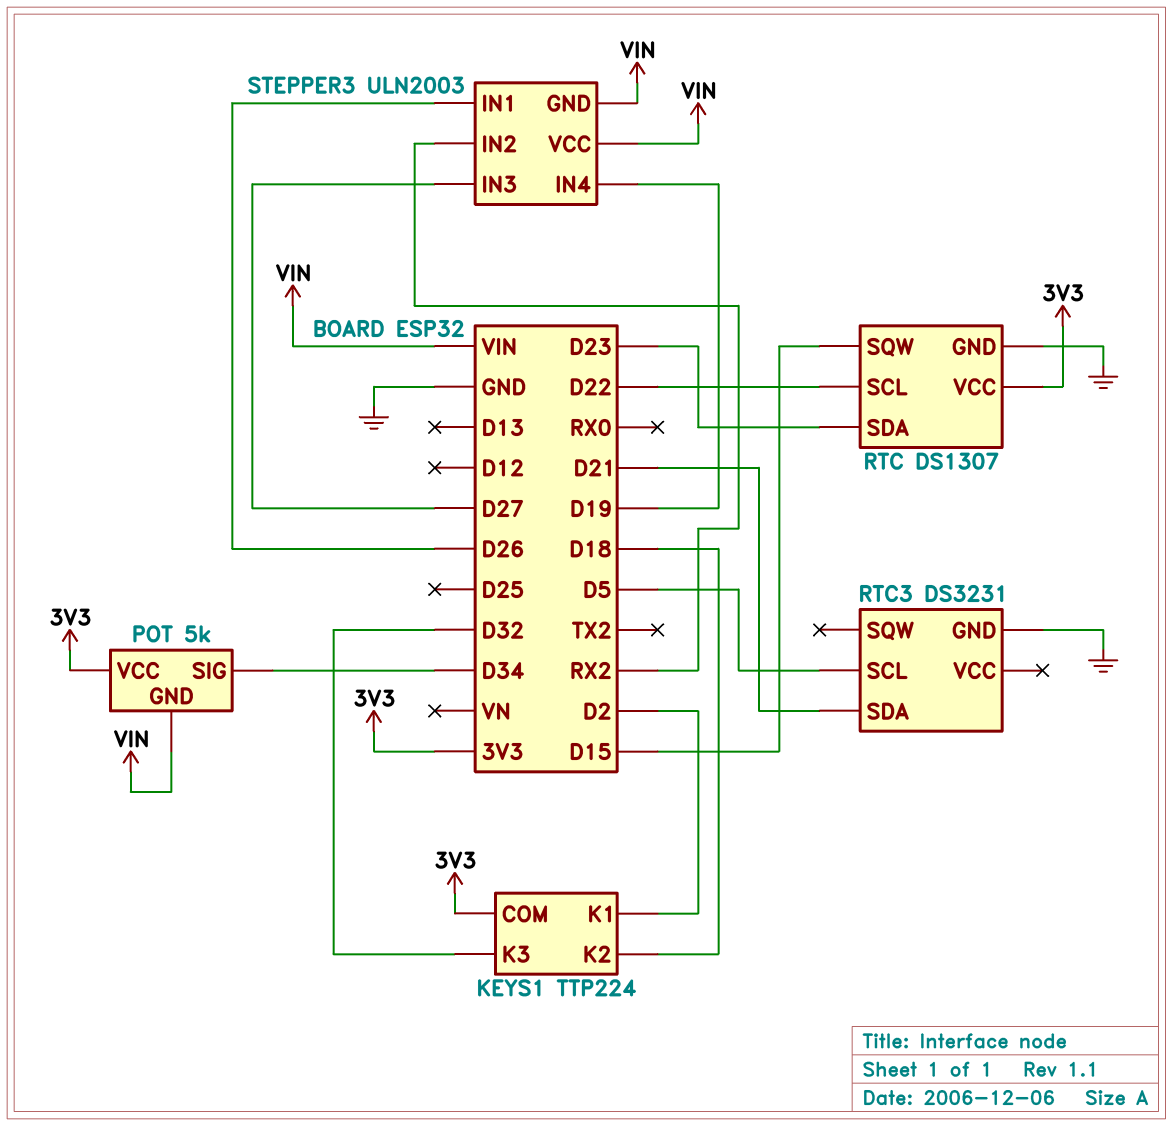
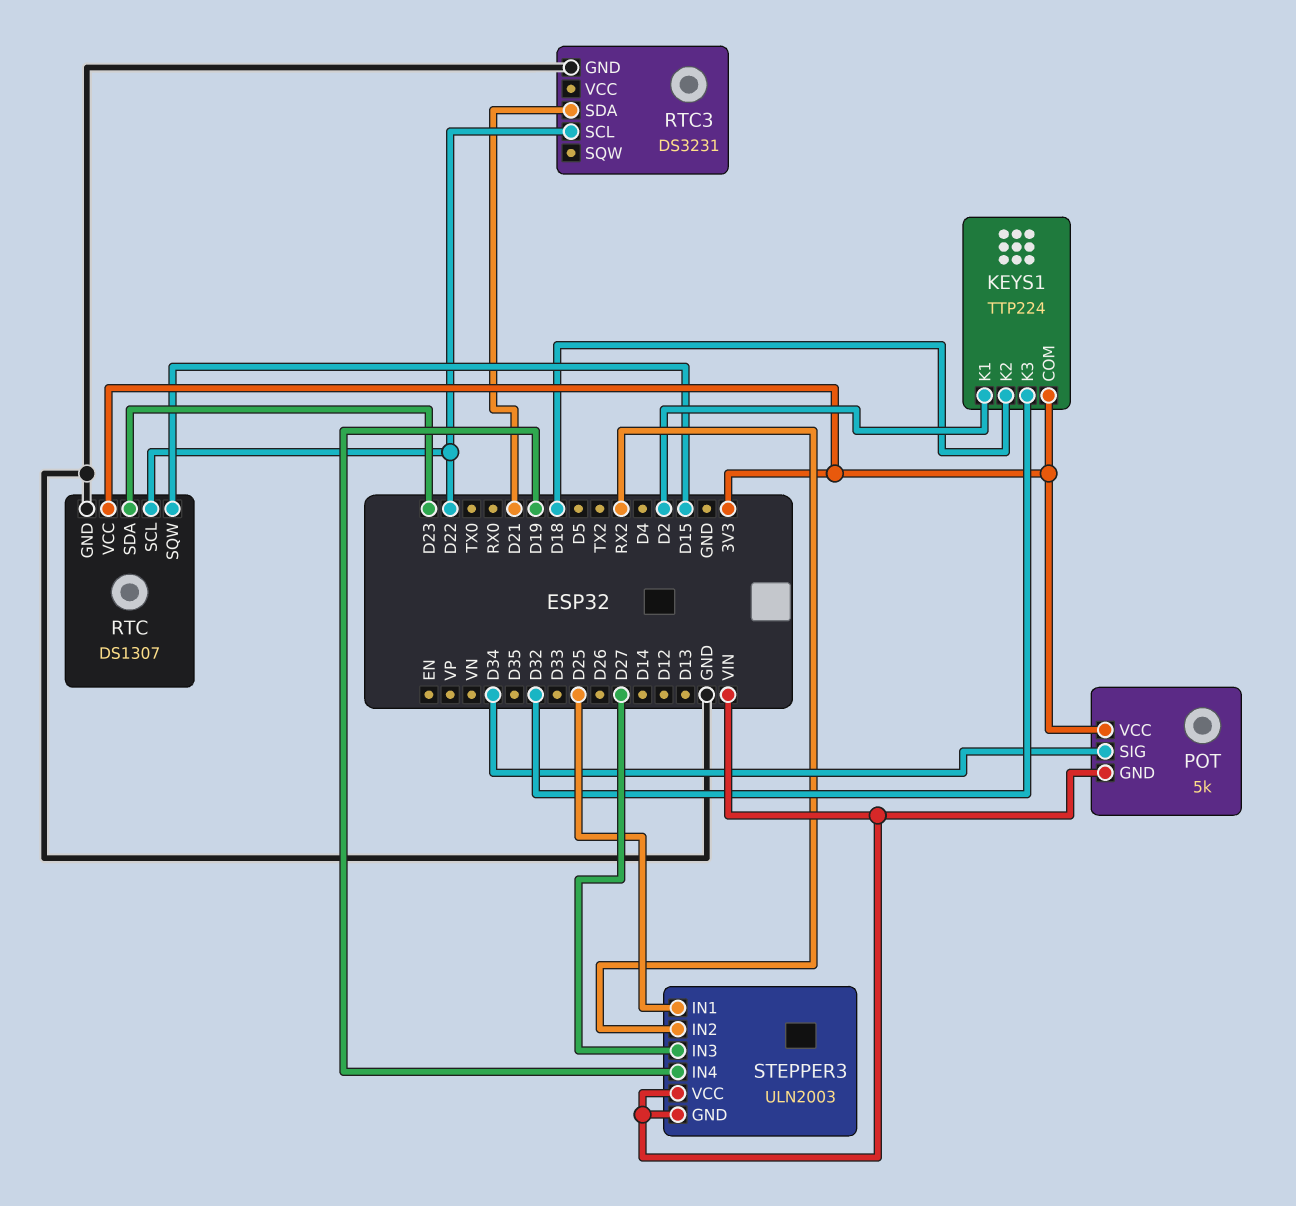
RTC3 pin SCL: D5 -> D22
STEPPER3 pin IN1: D26 -> D25

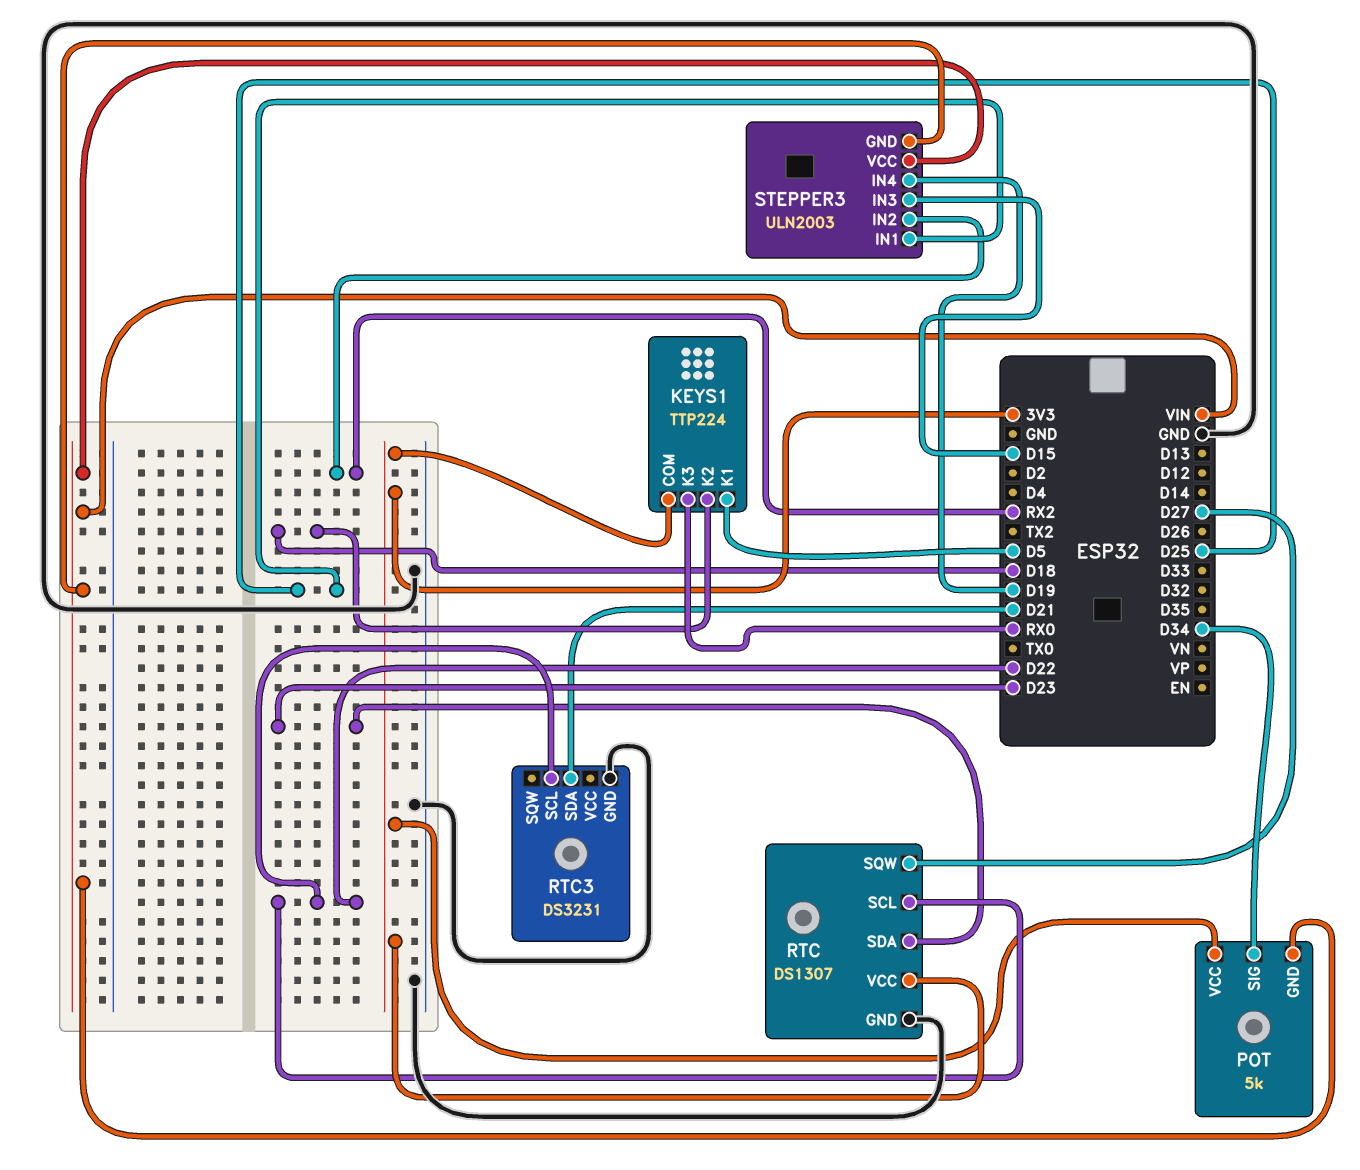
KEYS1 pin K1: D2 -> D5
KEYS1 pin K3: D32 -> RX0
RTC pin SQW: D15 -> D27
STEPPER3 pin IN3: D27 -> D15

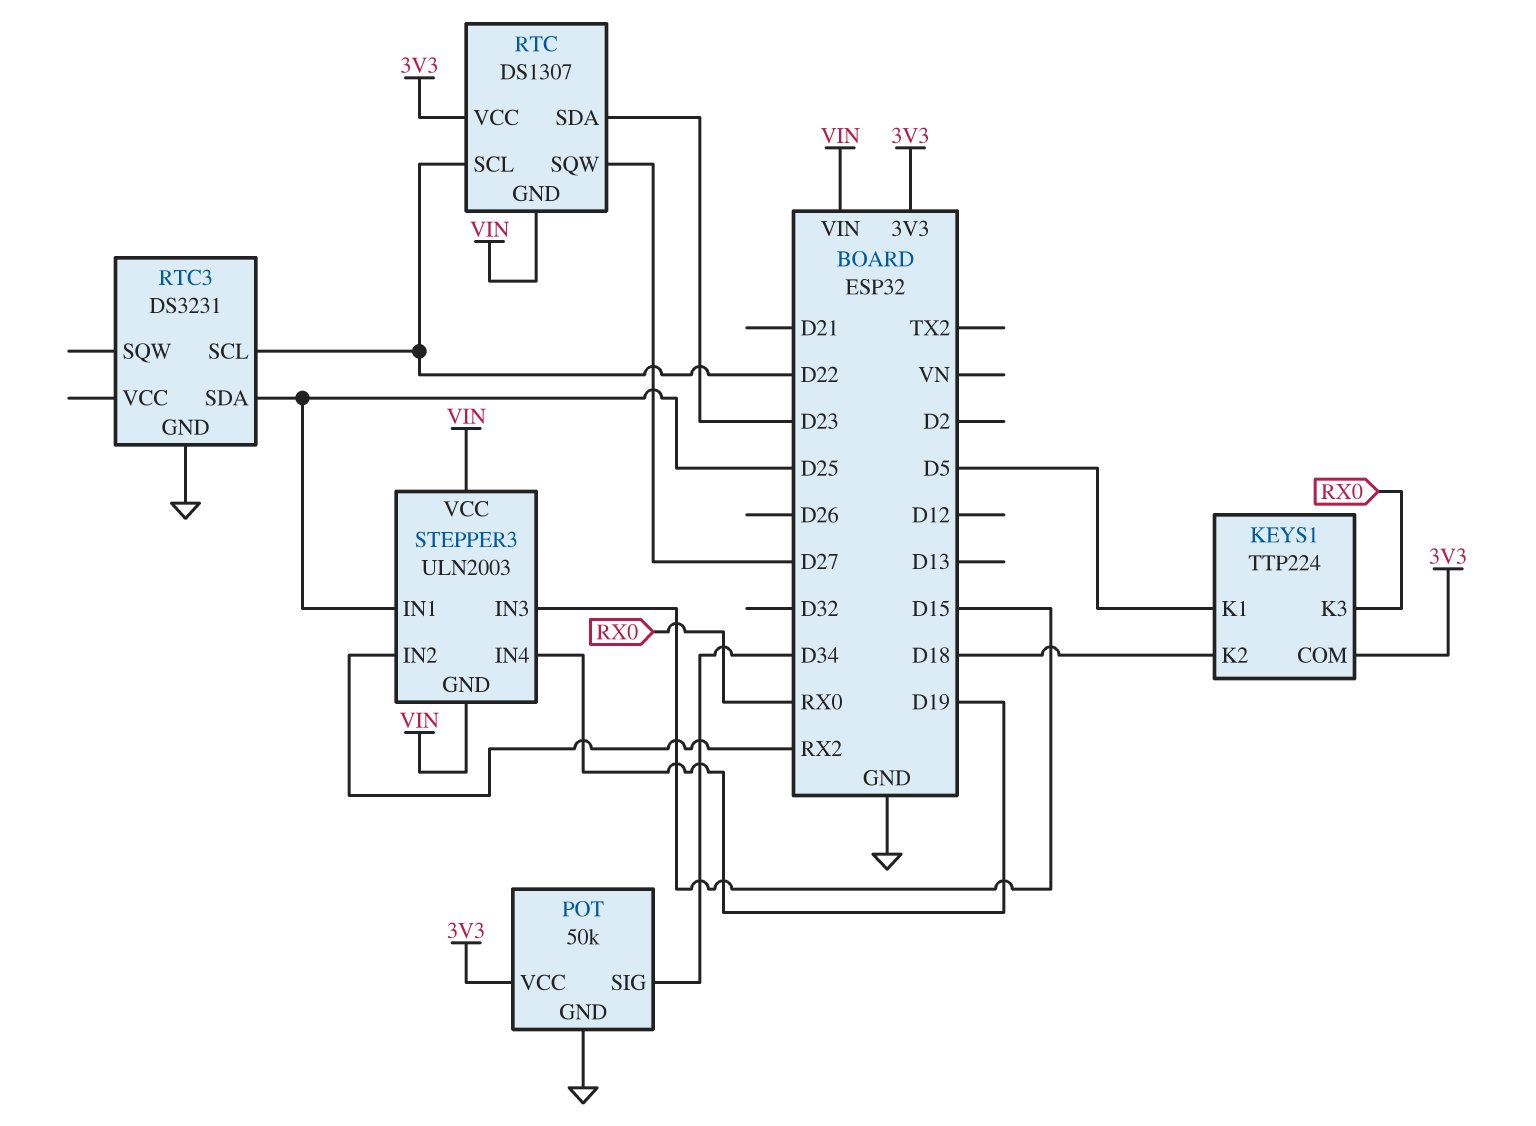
POT: 5k -> 50k
POT pin GND: VIN -> GND
RTC pin GND: GND -> VIN
RTC3 pin SDA: D21 -> D25

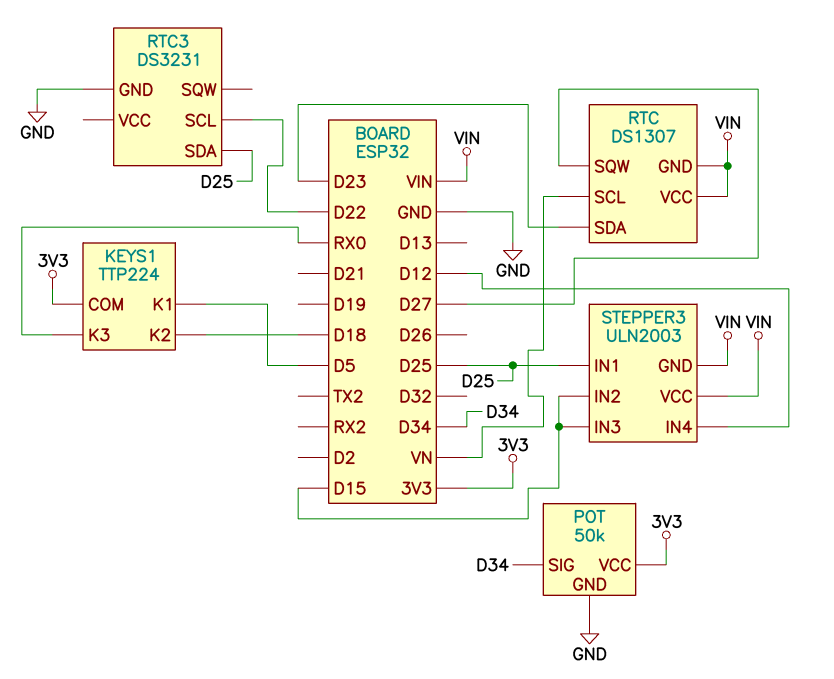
RTC pin SCL: D22 -> VN
RTC pin VCC: 3V3 -> VIN
STEPPER3 pin IN2: RX2 -> D15
STEPPER3 pin IN4: D19 -> D12

